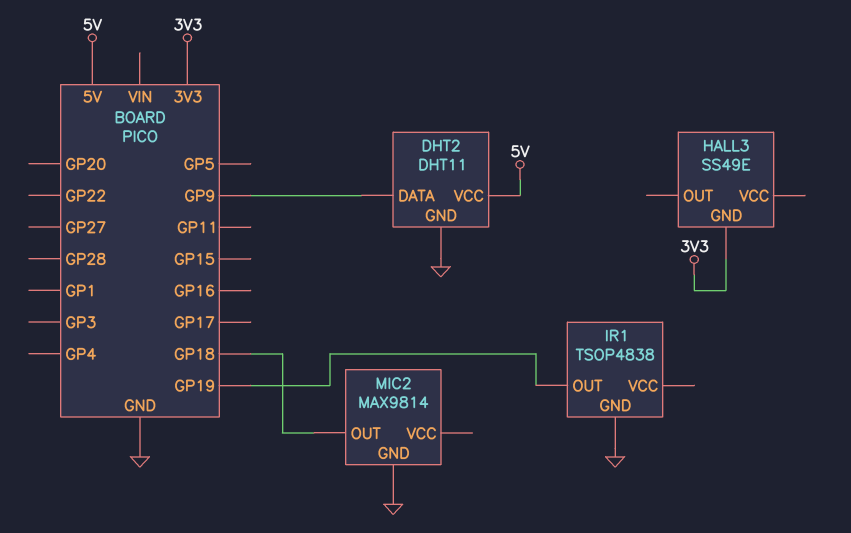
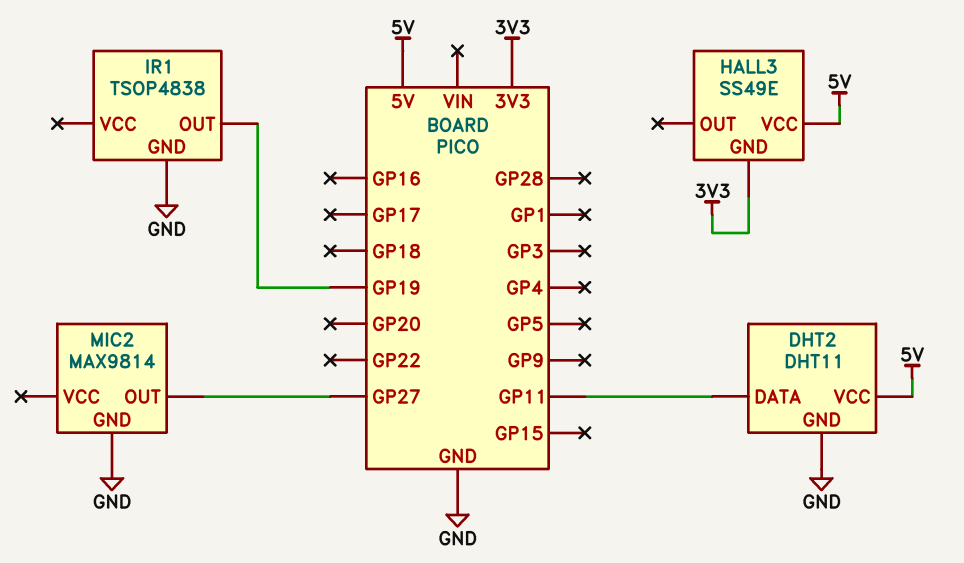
DHT2 pin DATA: GP9 -> GP11
HALL3 pin VCC: none -> 5V
MIC2 pin OUT: GP18 -> GP27

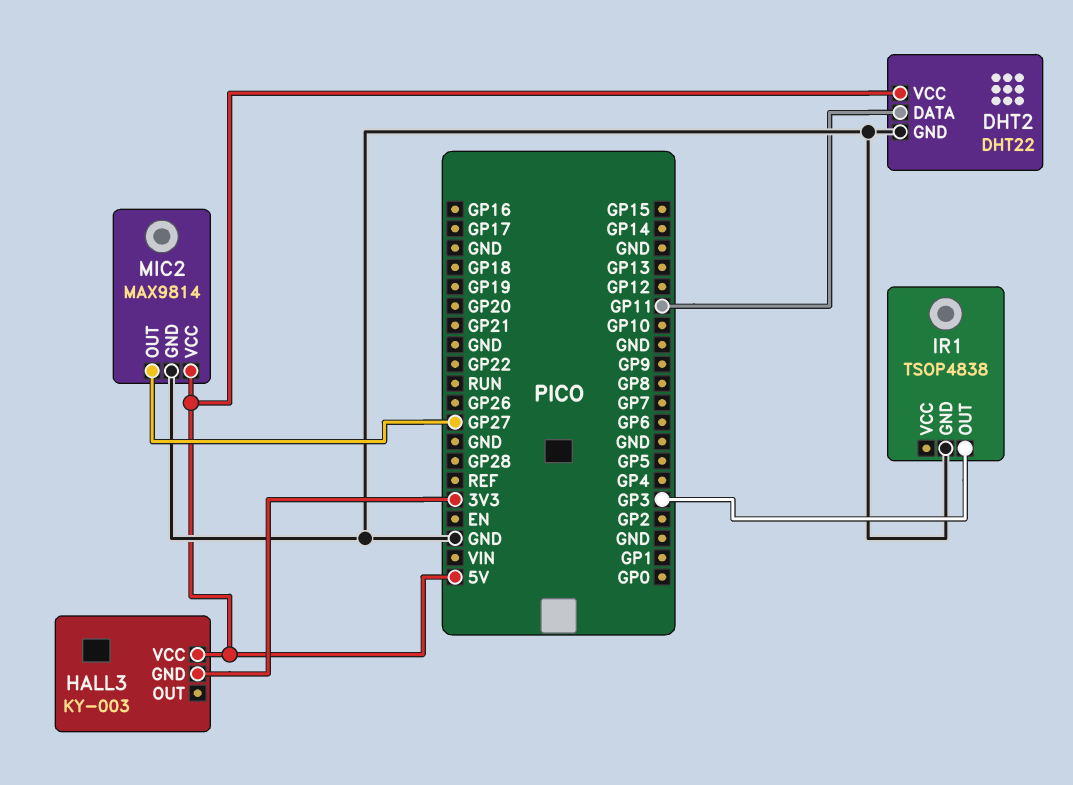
DHT2: DHT11 -> DHT22
HALL3: SS49E -> KY-003
IR1 pin OUT: GP19 -> GP3
MIC2 pin VCC: none -> 5V

